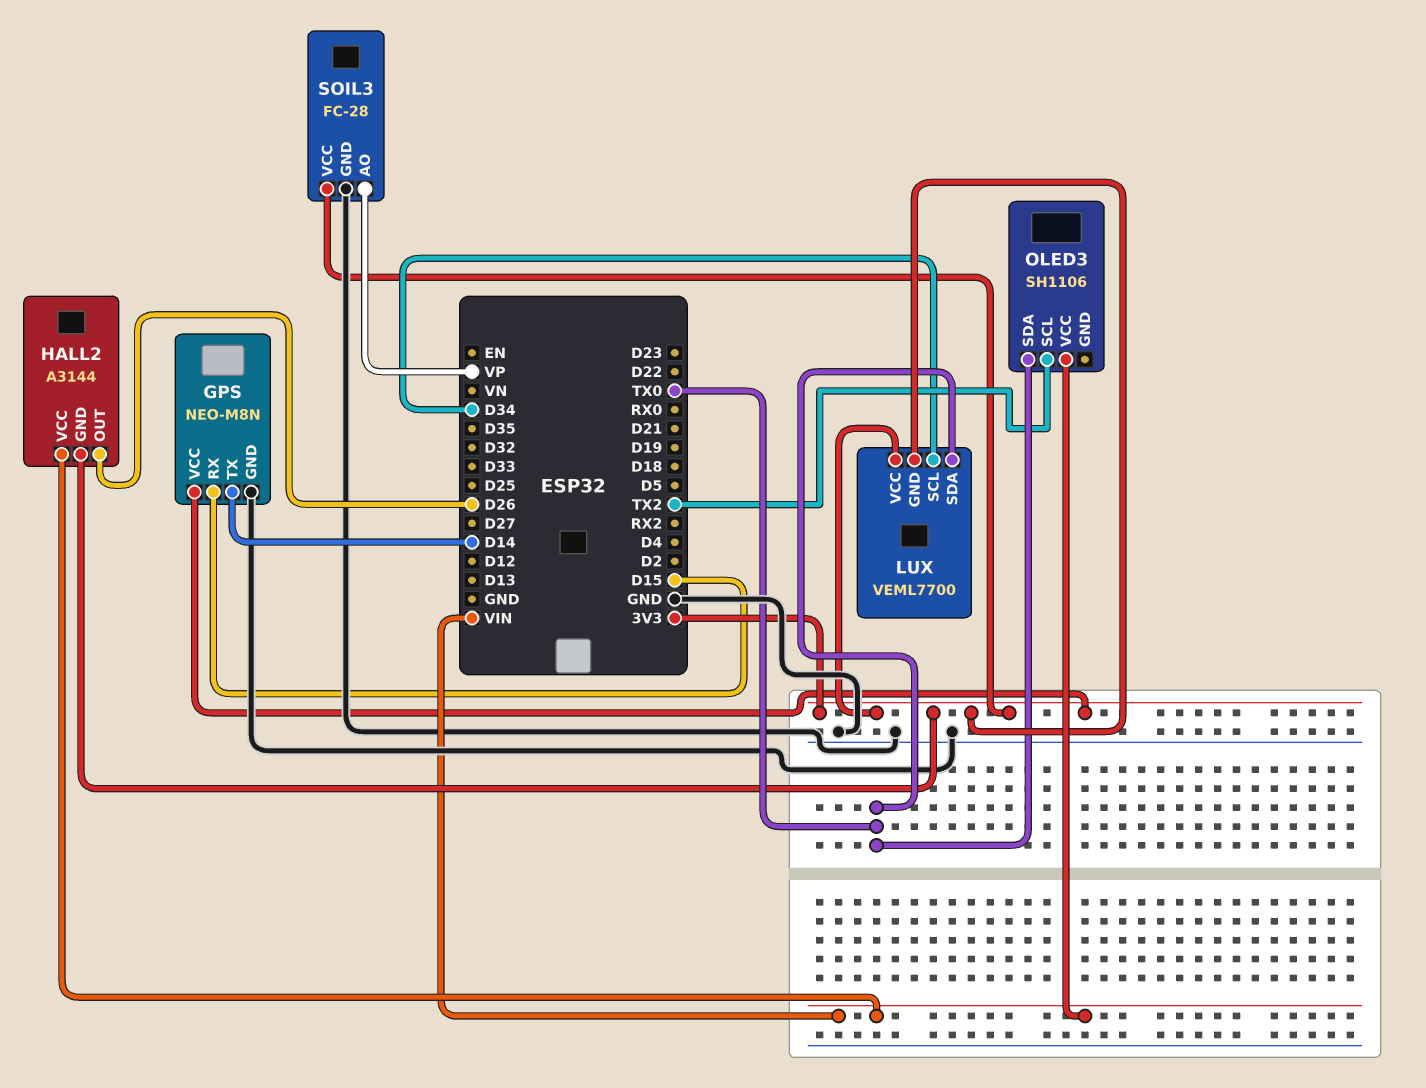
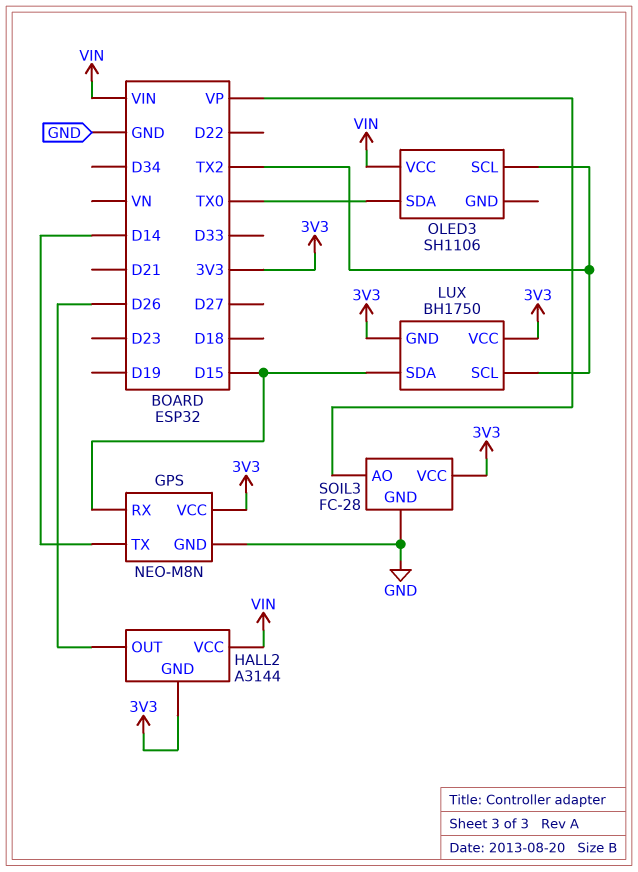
LUX: VEML7700 -> BH1750
LUX pin SCL: D34 -> TX2
LUX pin SDA: TX0 -> D15

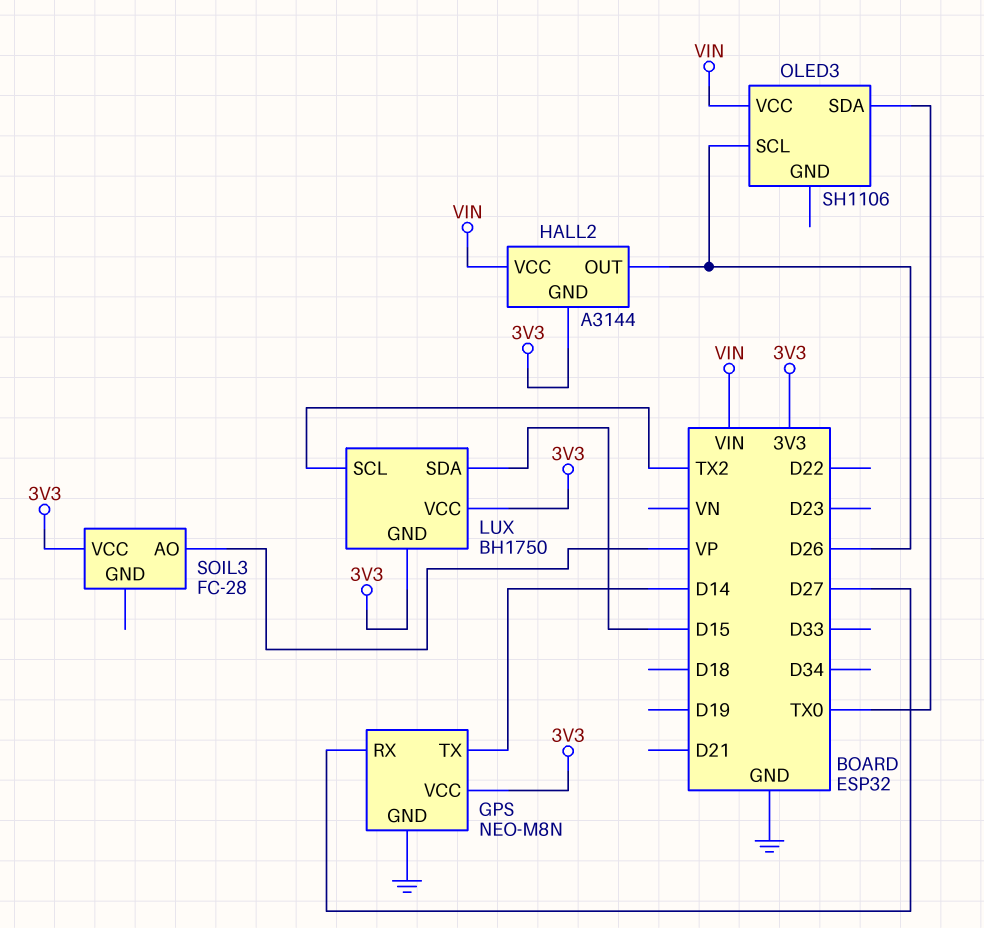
GPS pin RX: D15 -> D27
OLED3 pin SCL: TX2 -> D26
SOIL3 pin GND: GND -> none

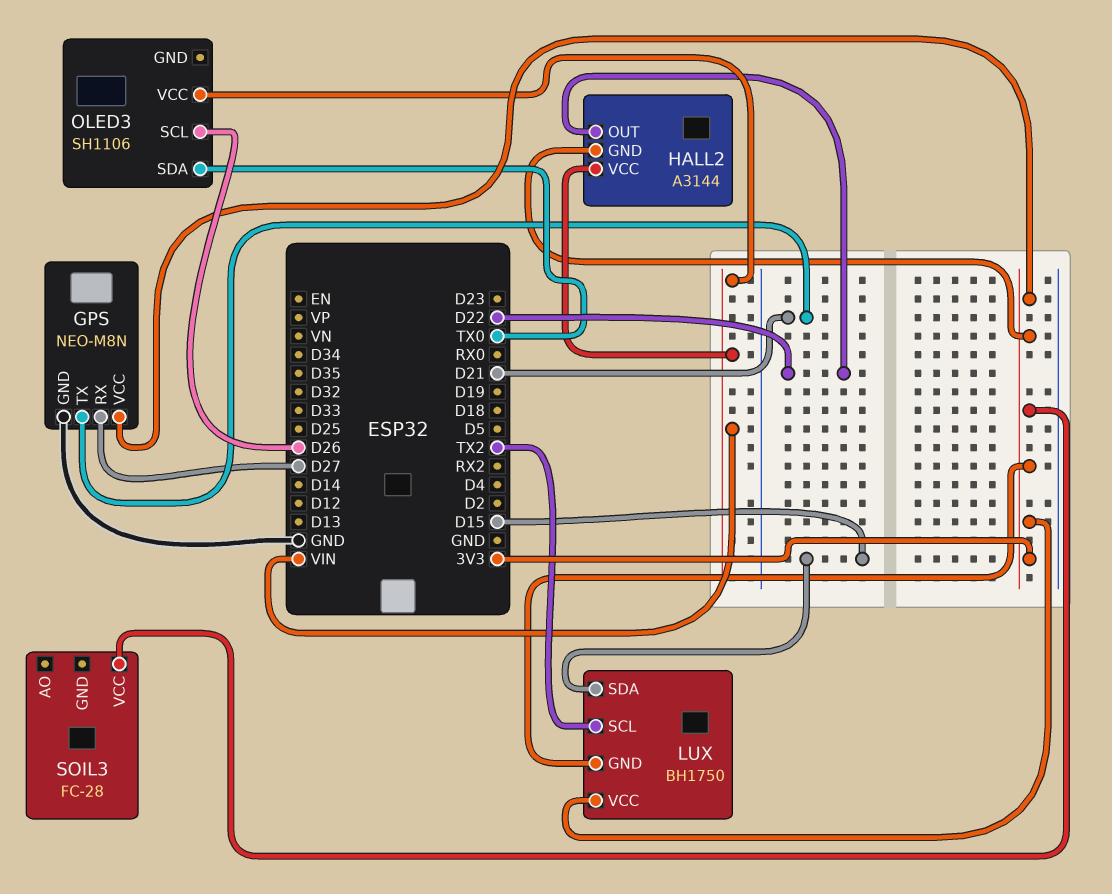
GPS pin TX: D14 -> D21
HALL2 pin OUT: D26 -> D22
SOIL3 pin AO: VP -> none

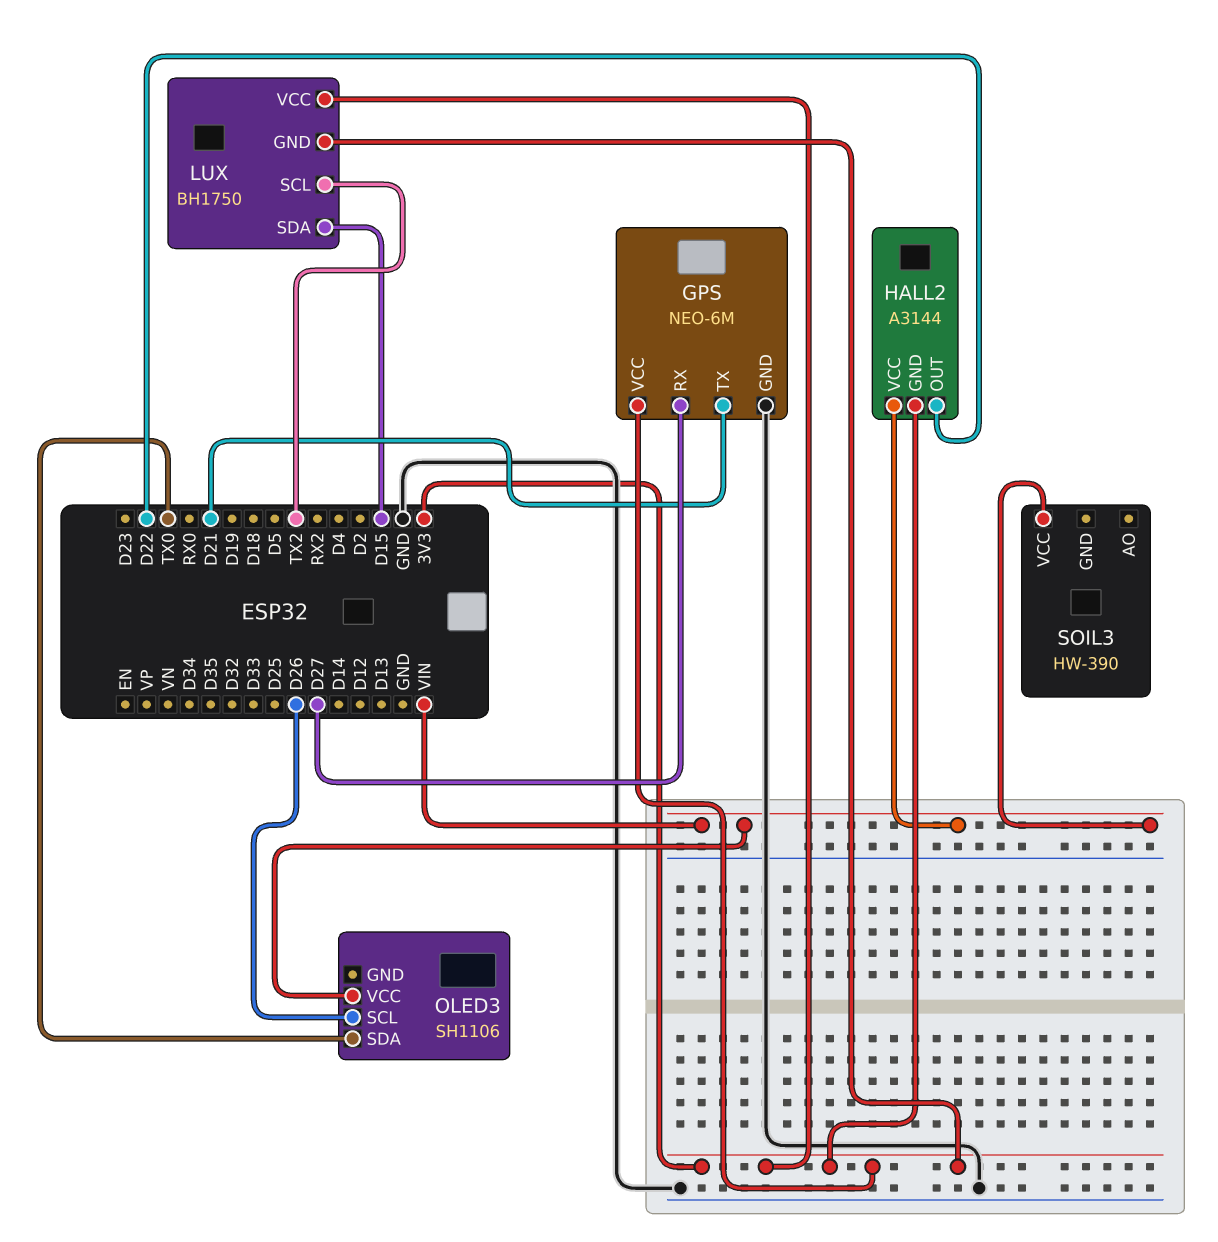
GPS: NEO-M8N -> NEO-6M
SOIL3: FC-28 -> HW-390
SOIL3 pin VCC: 3V3 -> VIN

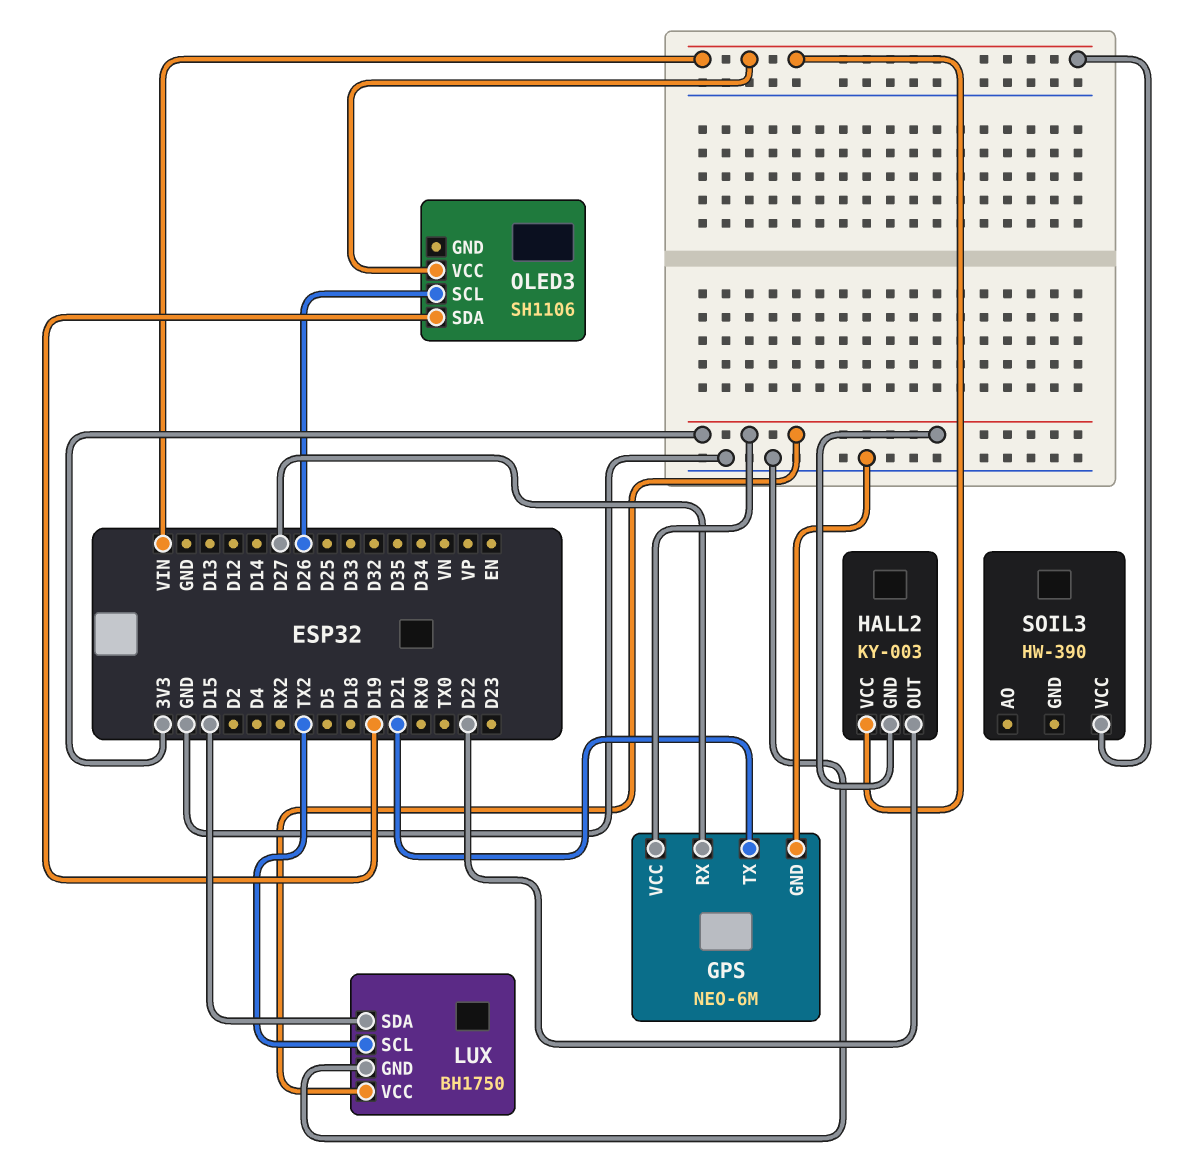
HALL2: A3144 -> KY-003
LUX pin GND: 3V3 -> GND
OLED3 pin SDA: TX0 -> D19

